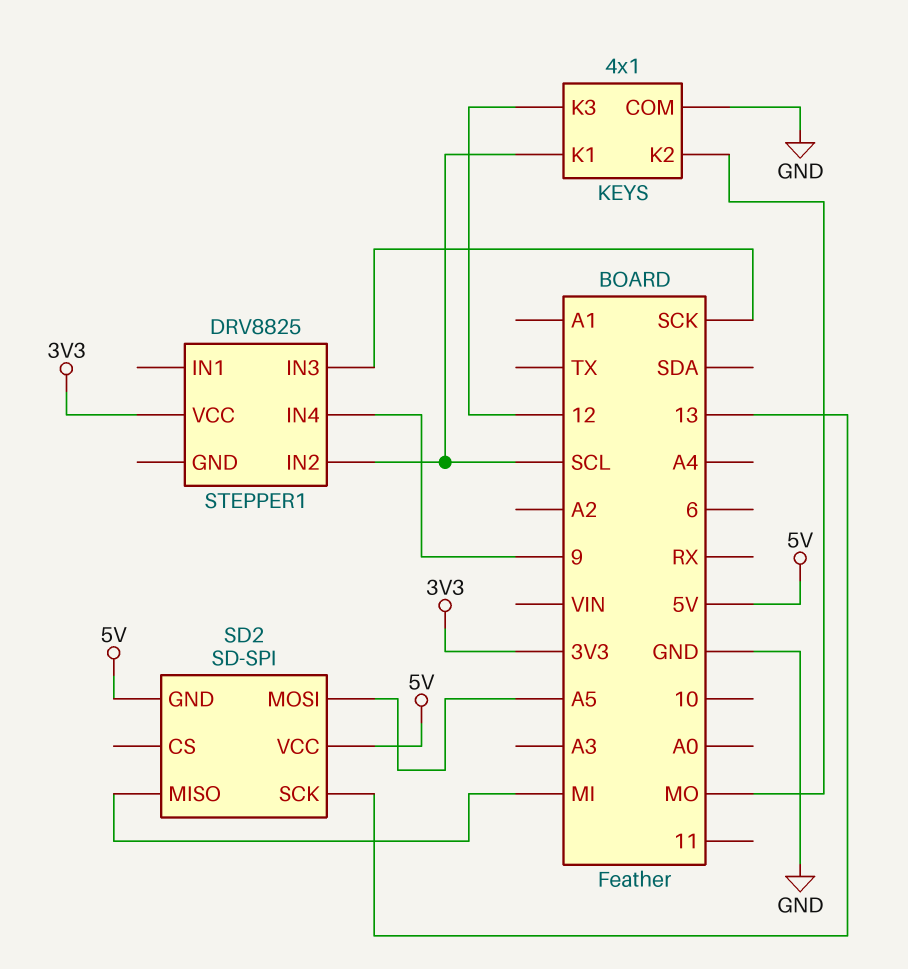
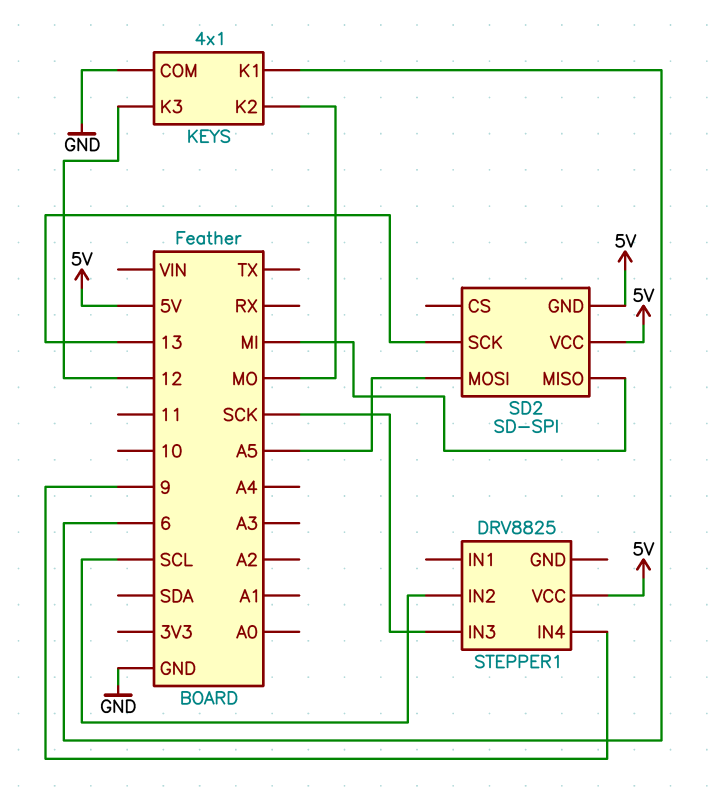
KEYS pin K1: SCL -> 6
STEPPER1 pin VCC: 3V3 -> 5V

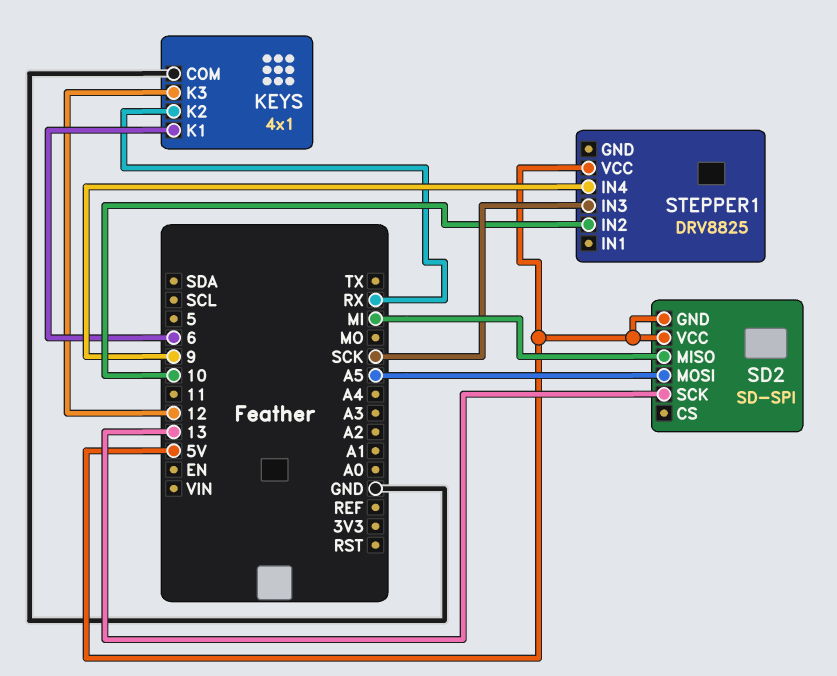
KEYS pin K2: MO -> RX
STEPPER1 pin IN2: SCL -> 10

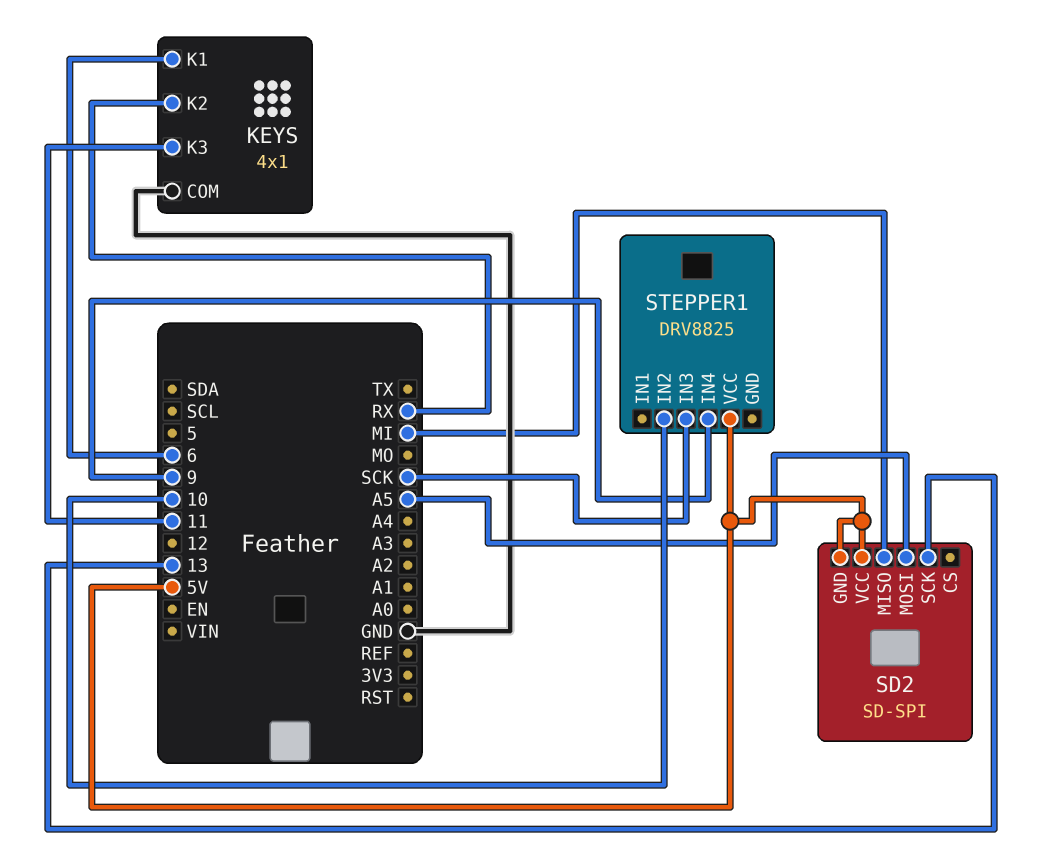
KEYS pin K3: 12 -> 11

